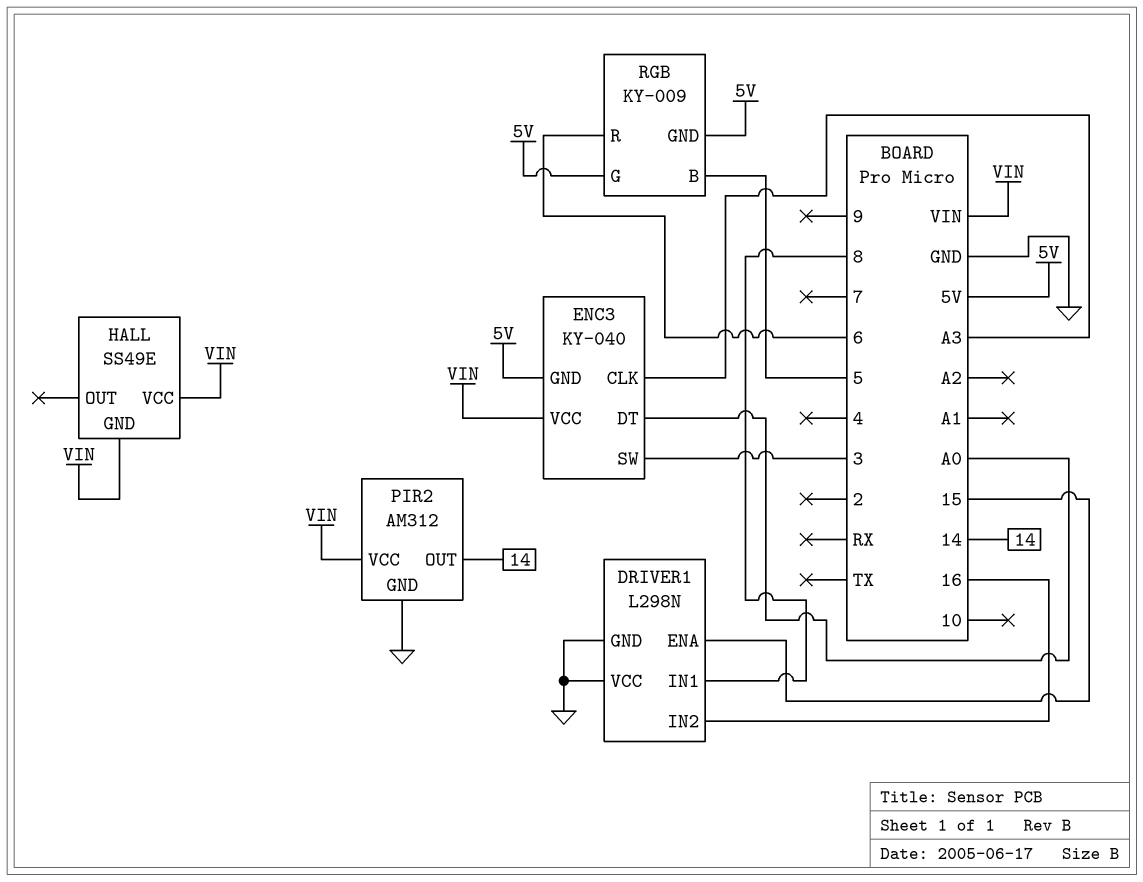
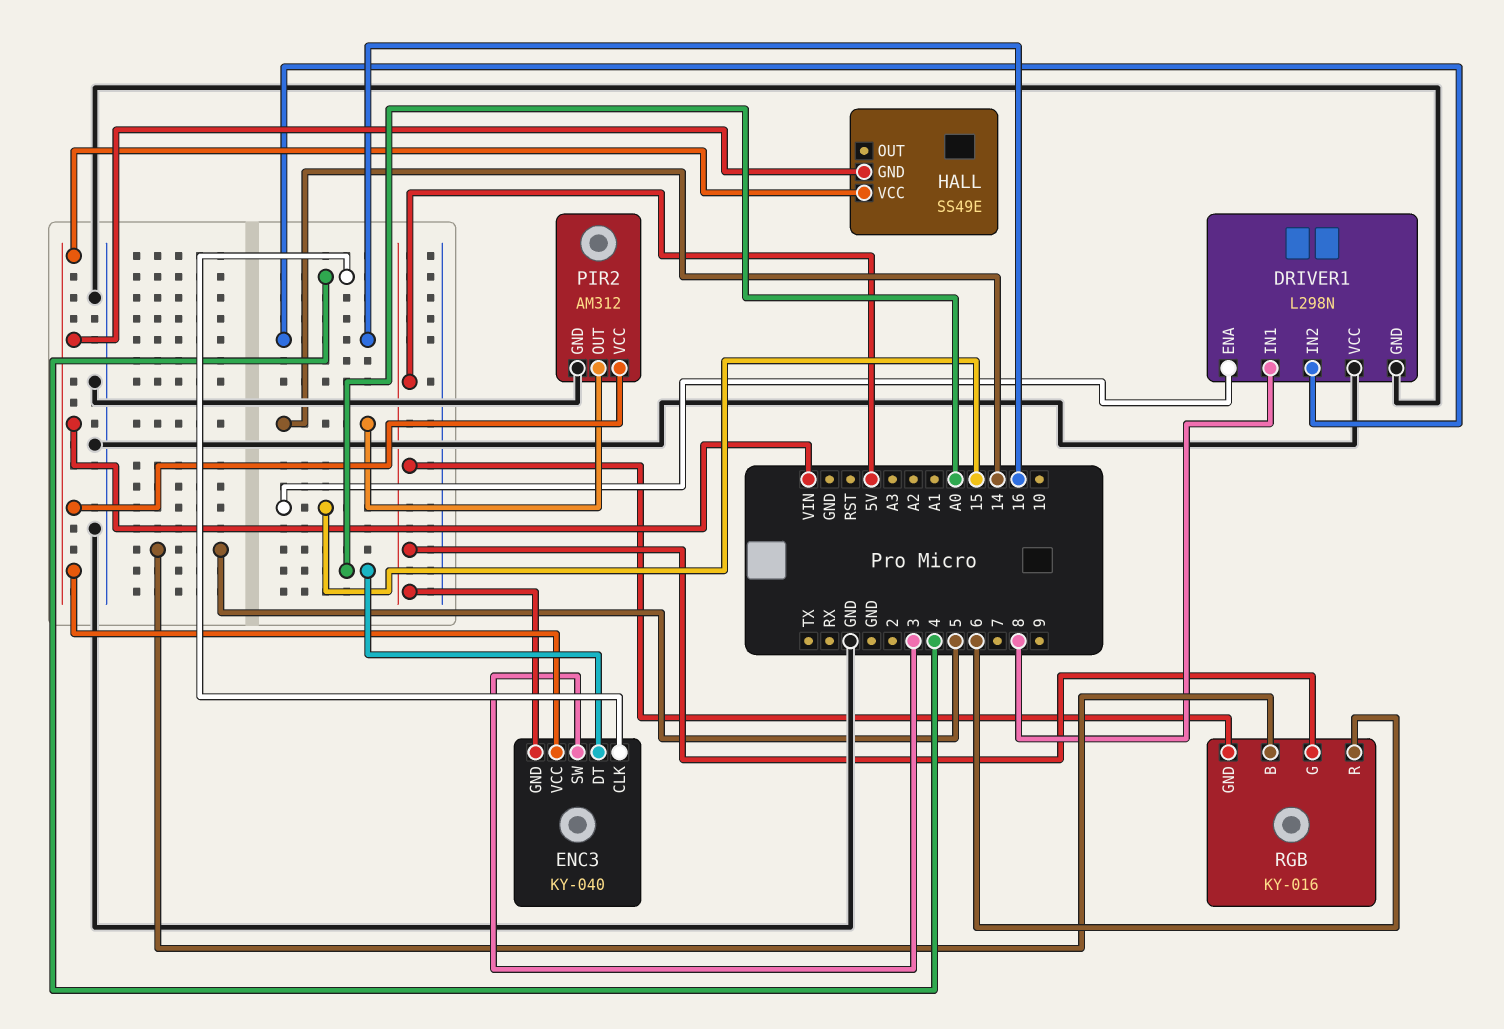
ENC3 pin CLK: A3 -> 4
RGB: KY-009 -> KY-016

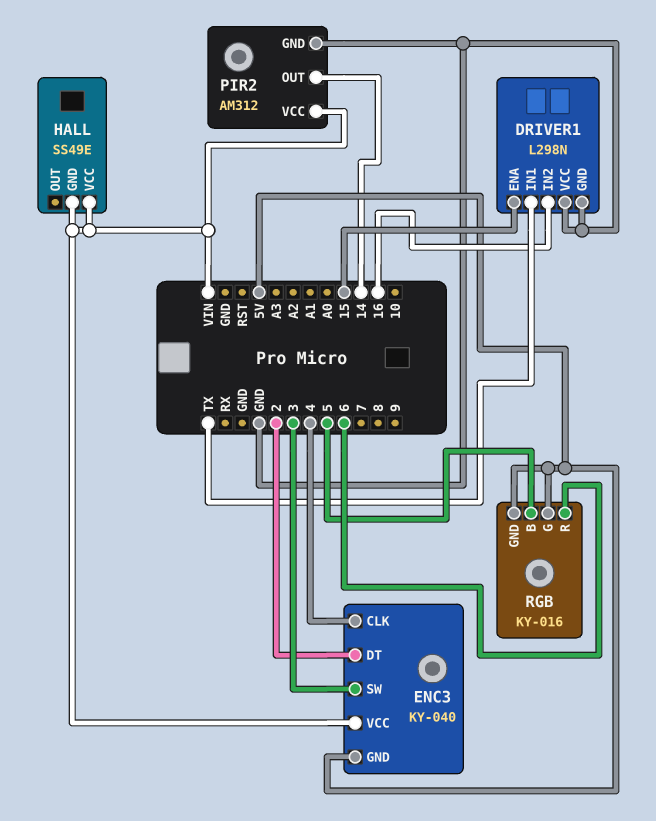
DRIVER1 pin IN1: 8 -> TX
ENC3 pin DT: A0 -> 2

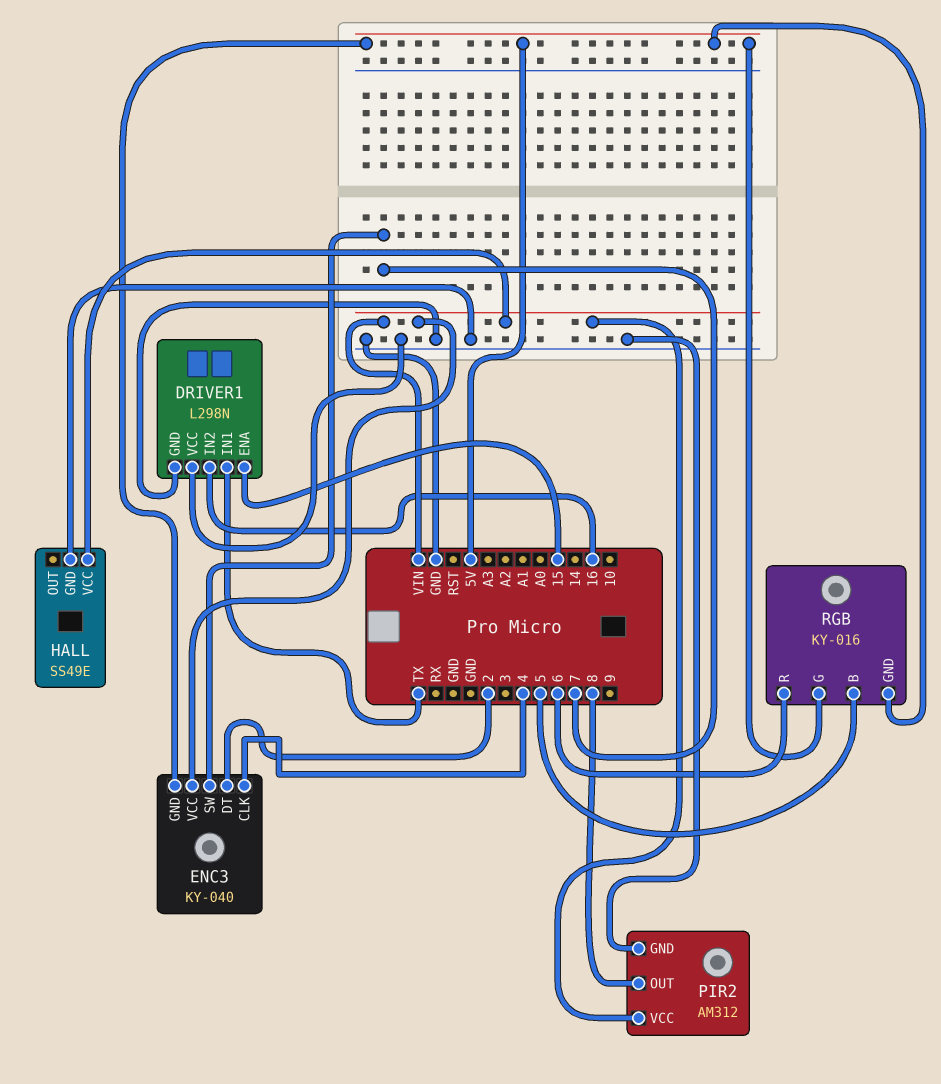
ENC3 pin SW: 3 -> 7
HALL pin GND: VIN -> GND
PIR2 pin OUT: 14 -> 8

